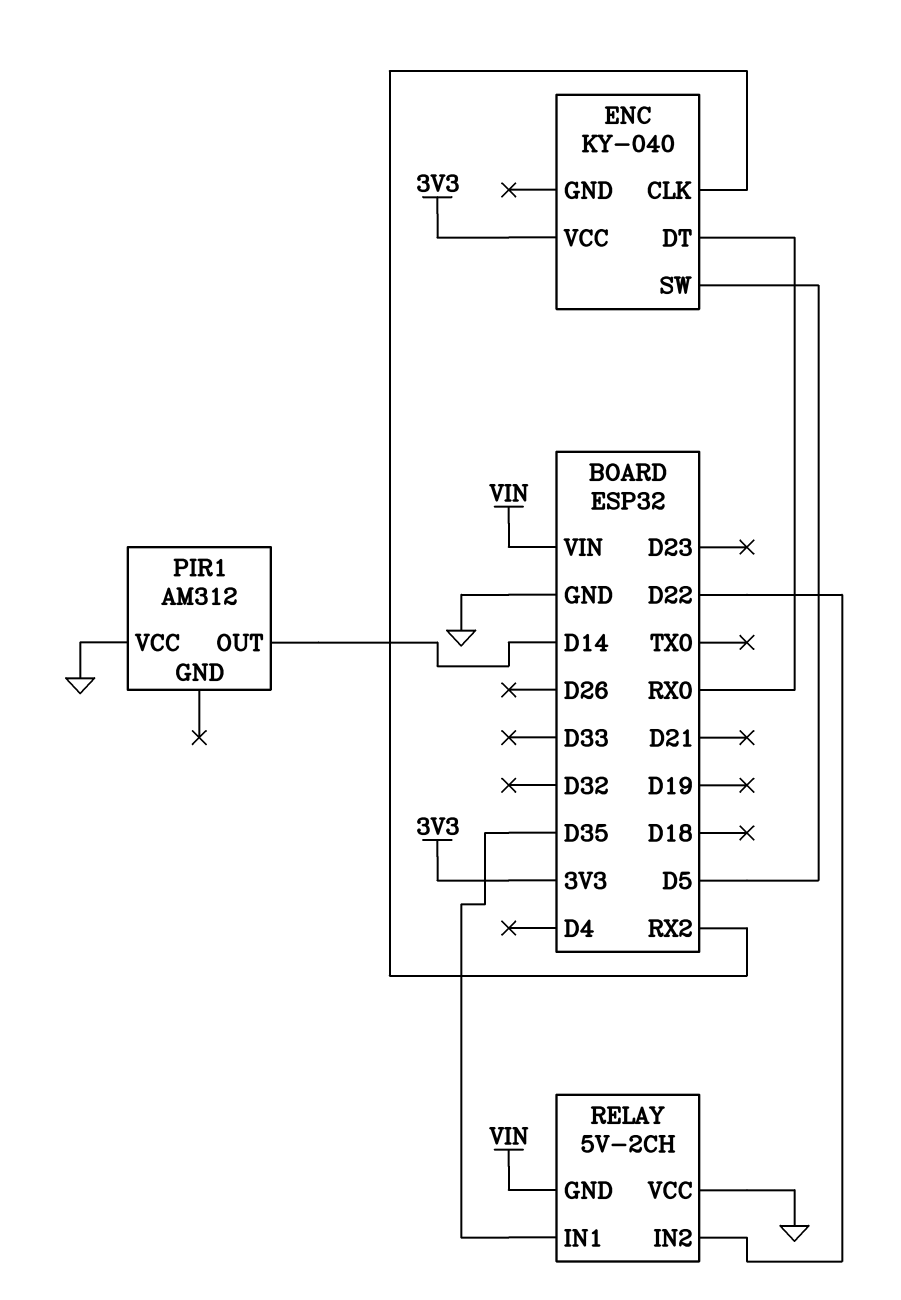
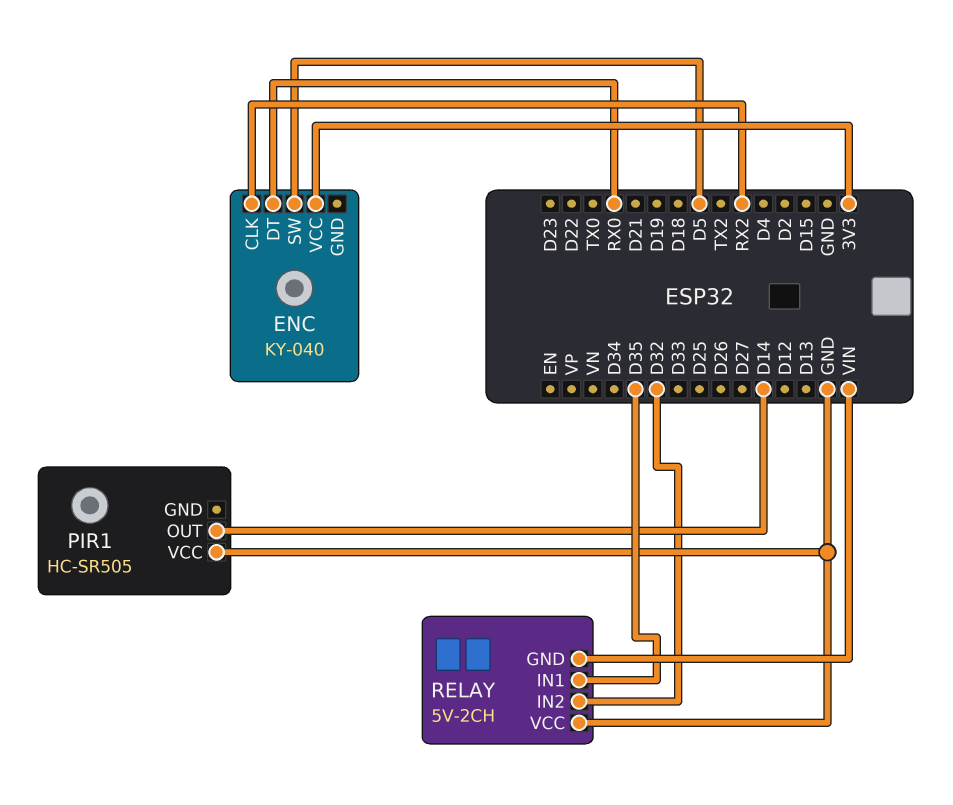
PIR1: AM312 -> HC-SR505
RELAY pin IN2: D22 -> D32

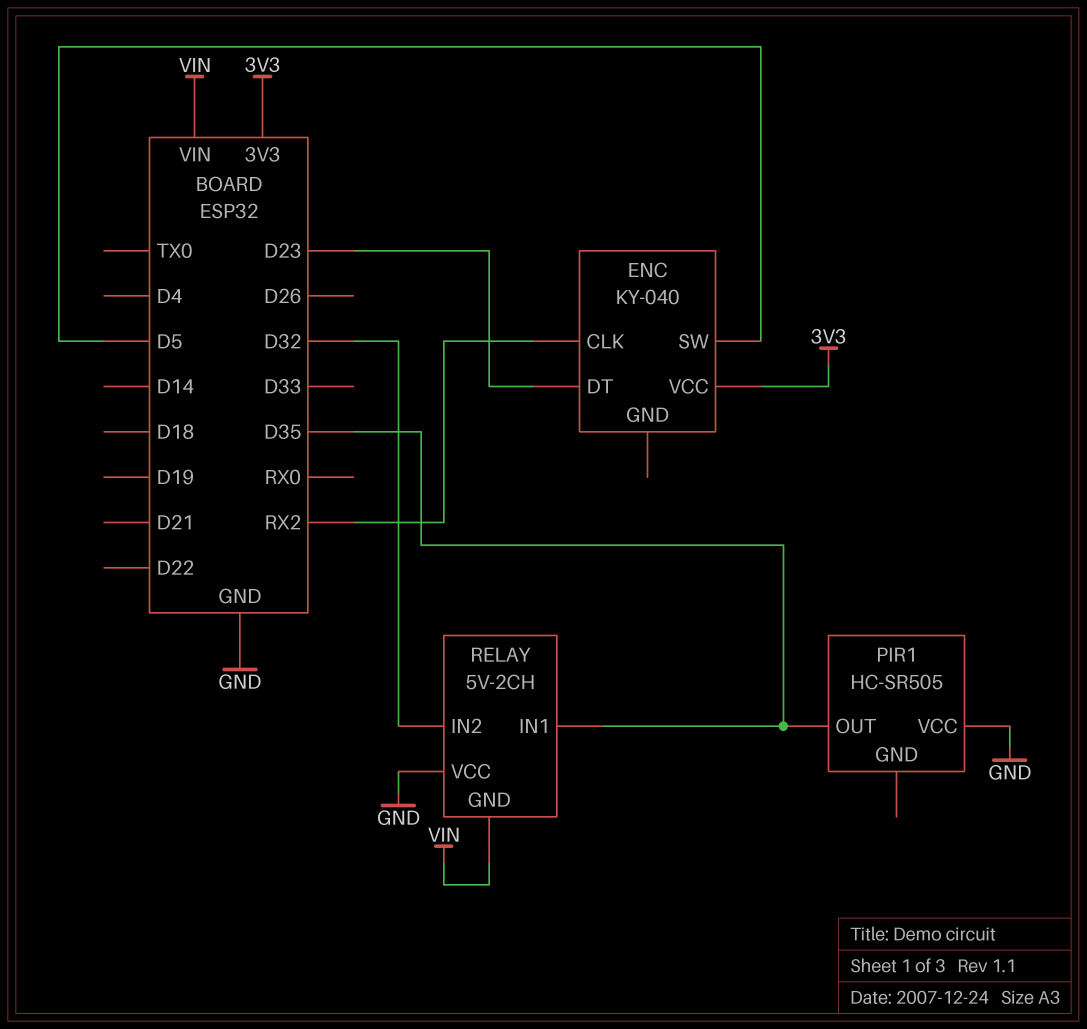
ENC pin DT: RX0 -> D23
PIR1 pin OUT: D14 -> D35

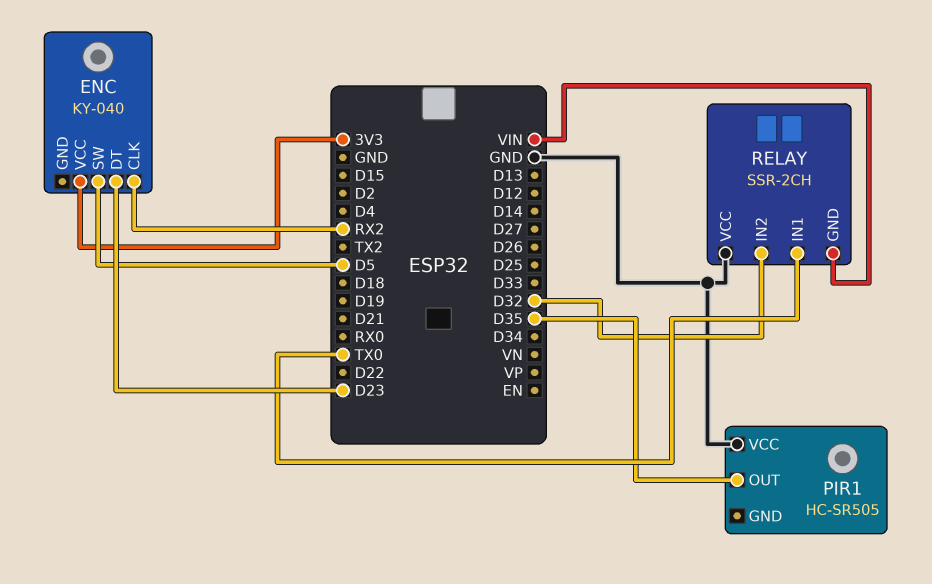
RELAY: 5V-2CH -> SSR-2CH
RELAY pin IN1: D35 -> TX0

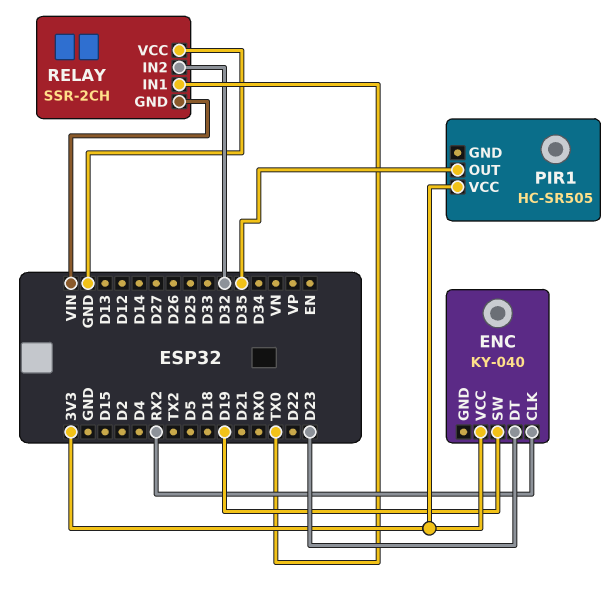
ENC pin SW: D5 -> D19
PIR1 pin VCC: GND -> 3V3

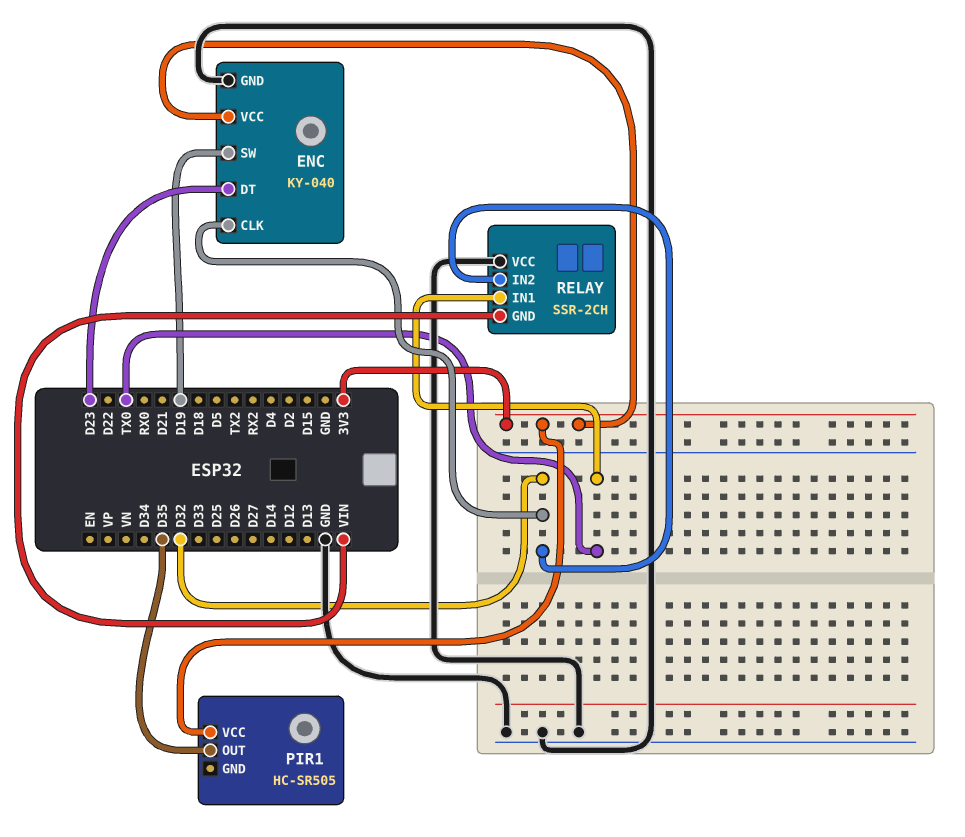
ENC pin CLK: RX2 -> D32
ENC pin GND: none -> GND

